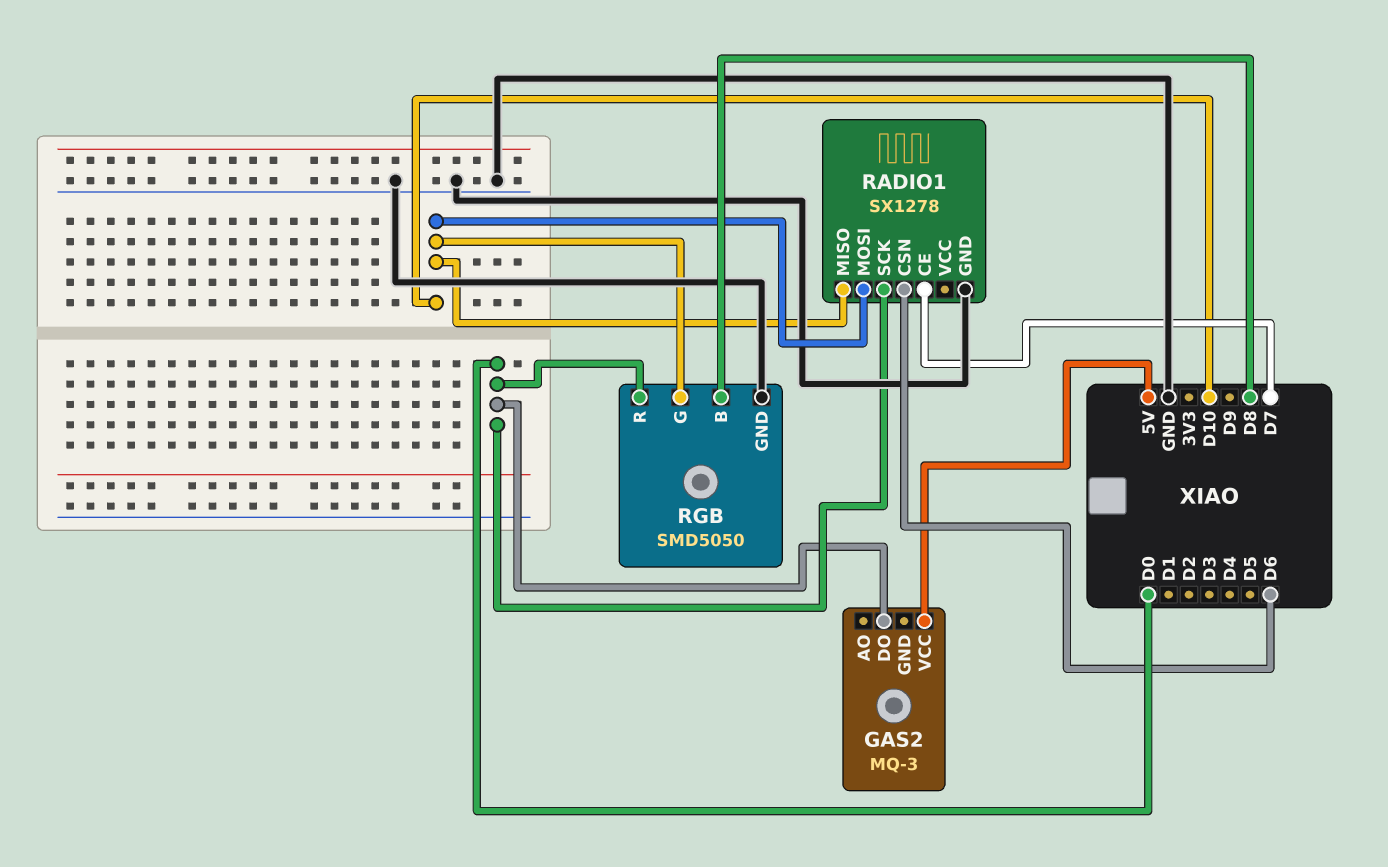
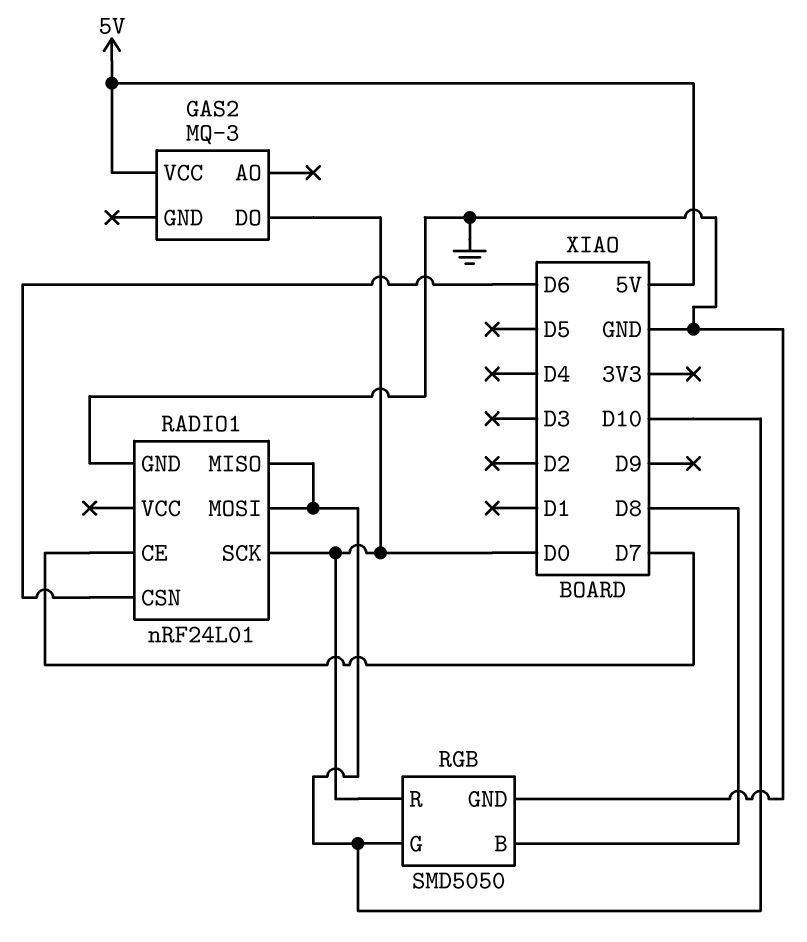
RADIO1: SX1278 -> nRF24L01

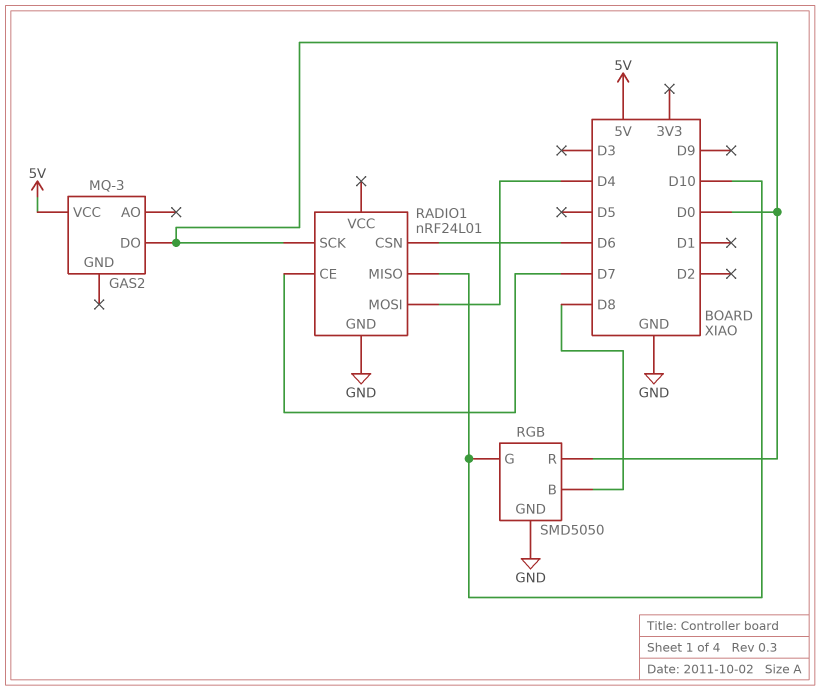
RADIO1 pin MOSI: D10 -> D4

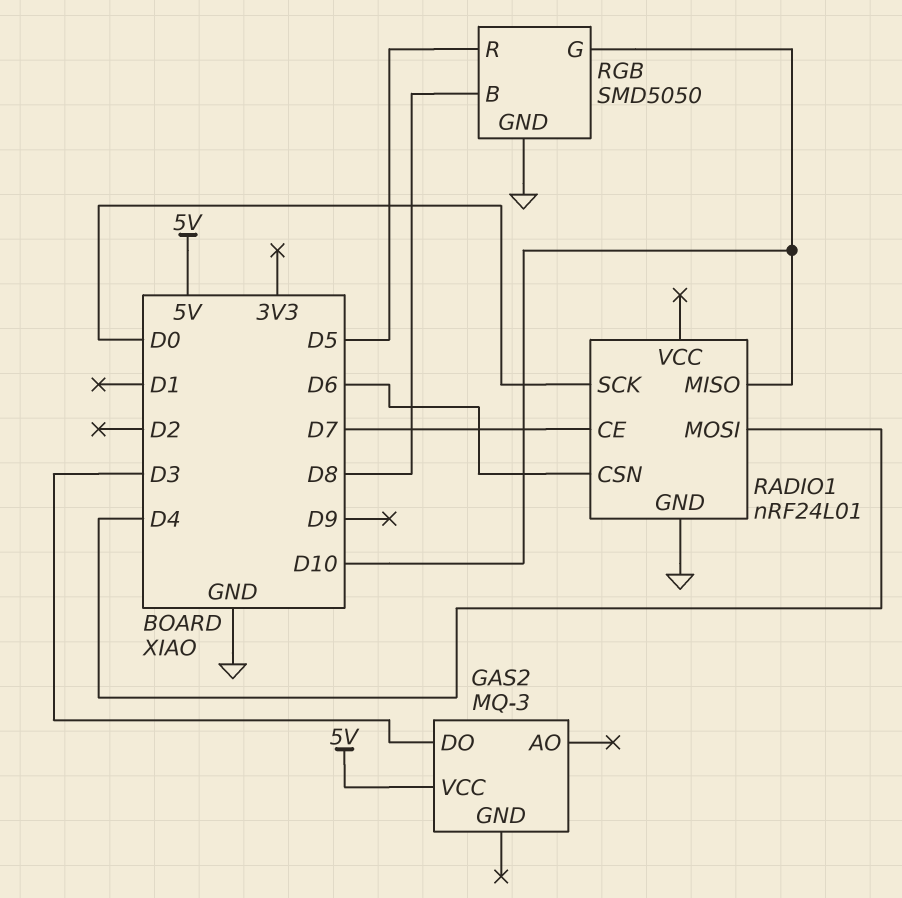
GAS2 pin DO: D0 -> D3
RGB pin R: D0 -> D5

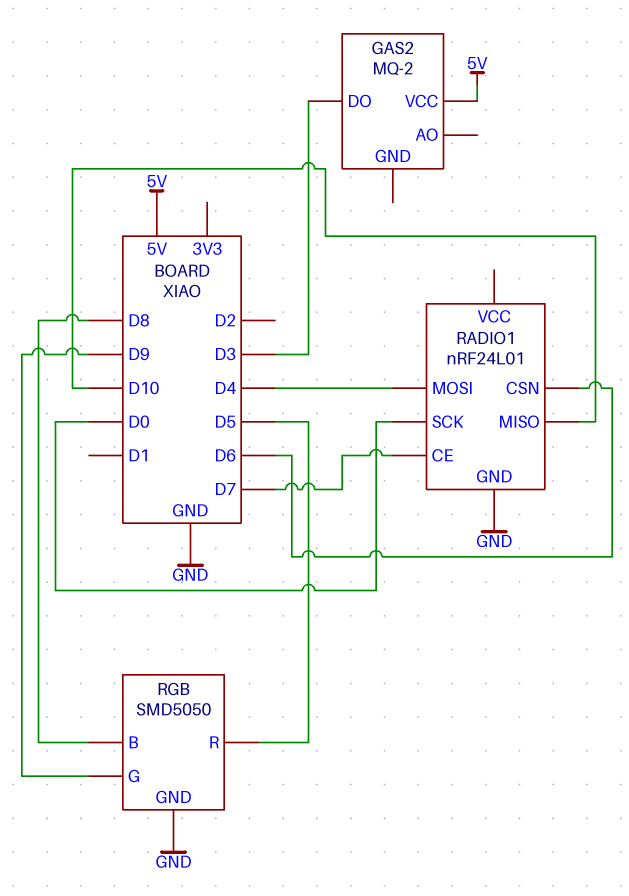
GAS2: MQ-3 -> MQ-2
RGB pin G: D10 -> D9

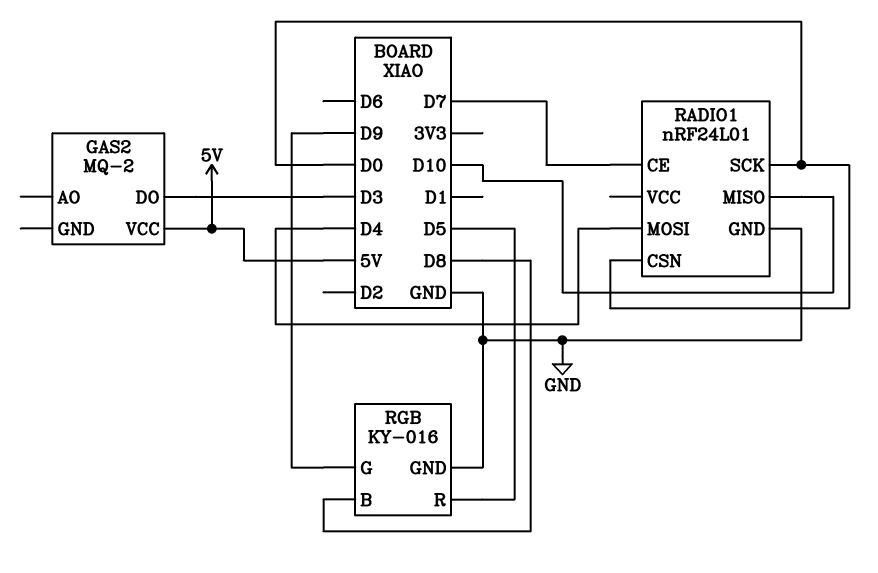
RADIO1 pin CSN: D6 -> D0
RGB: SMD5050 -> KY-016

